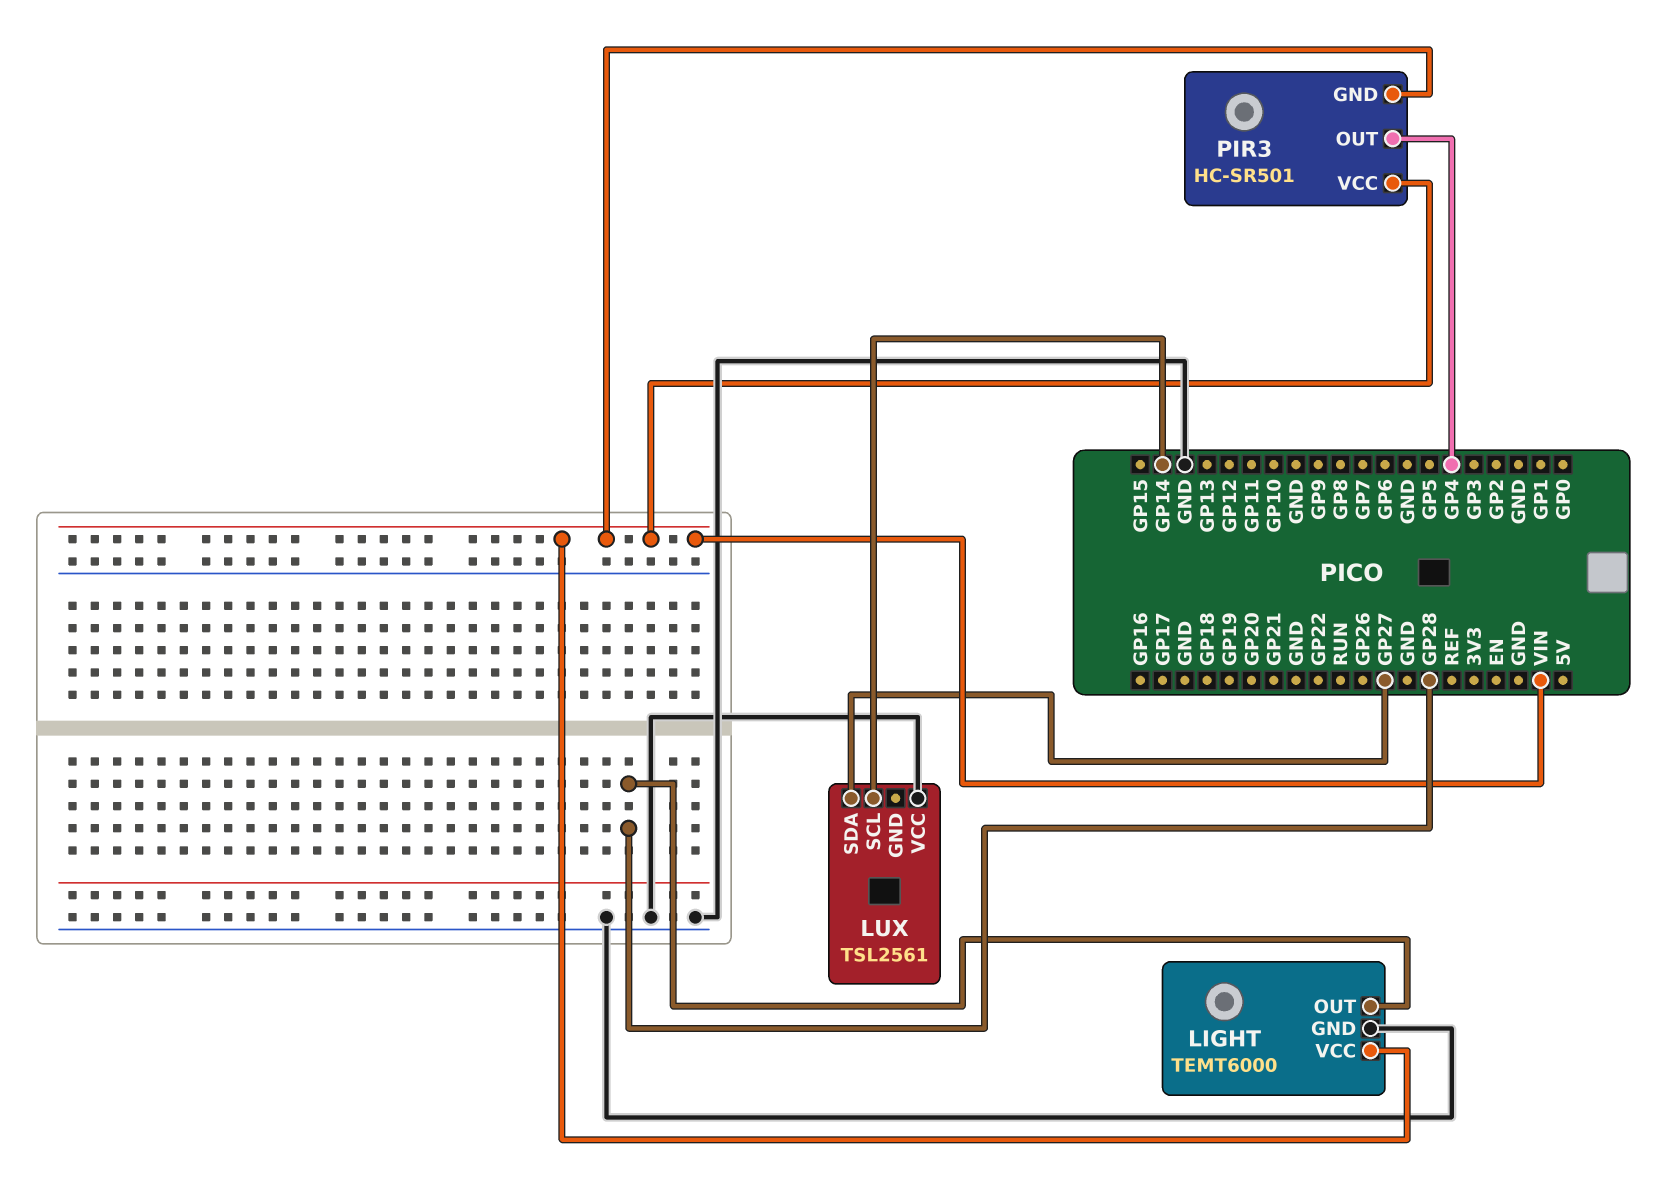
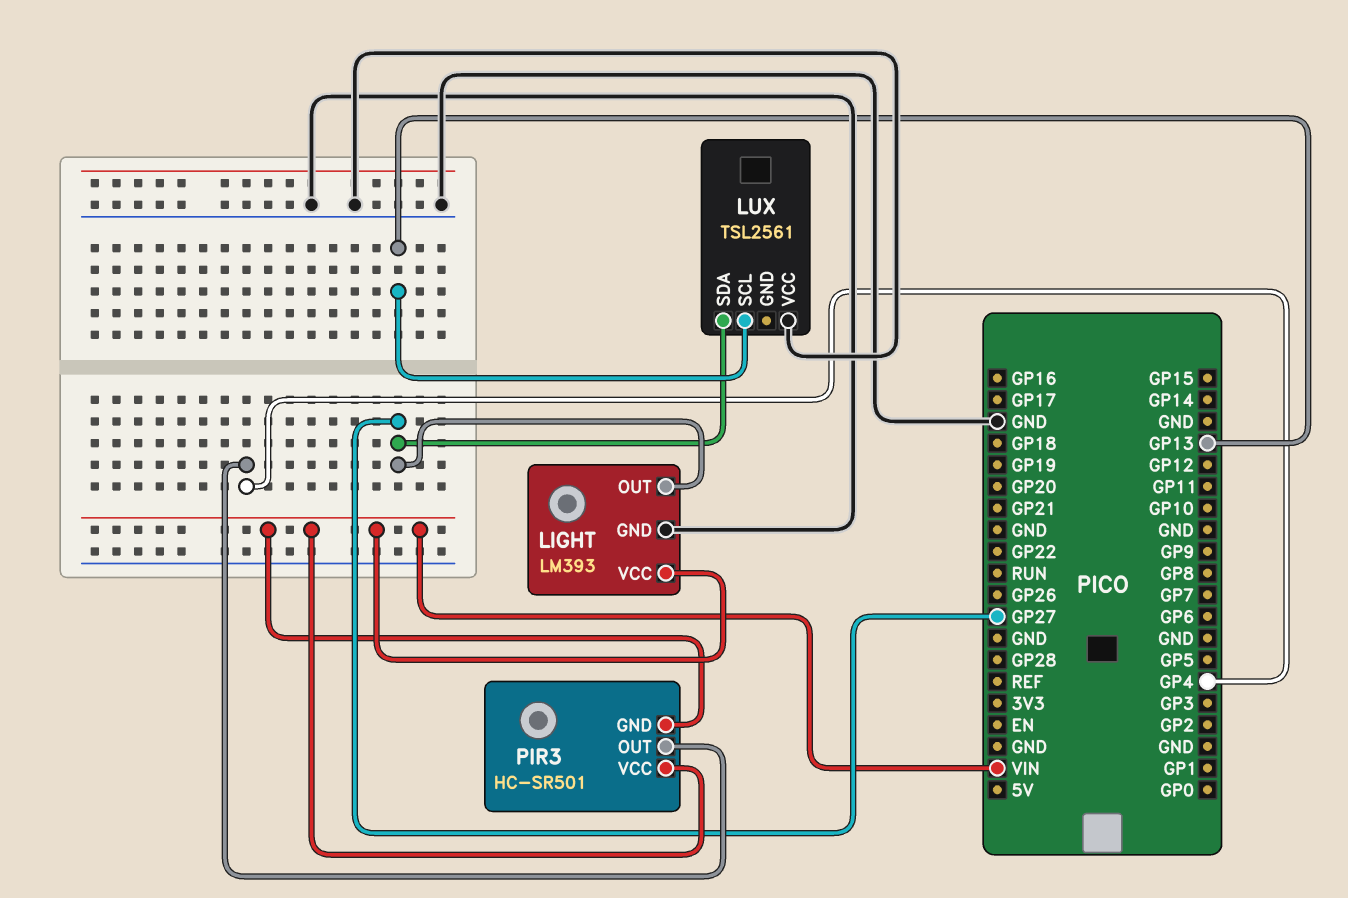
LIGHT: TEMT6000 -> LM393
LIGHT pin OUT: GP28 -> GP27
LUX pin SCL: GP14 -> GP13

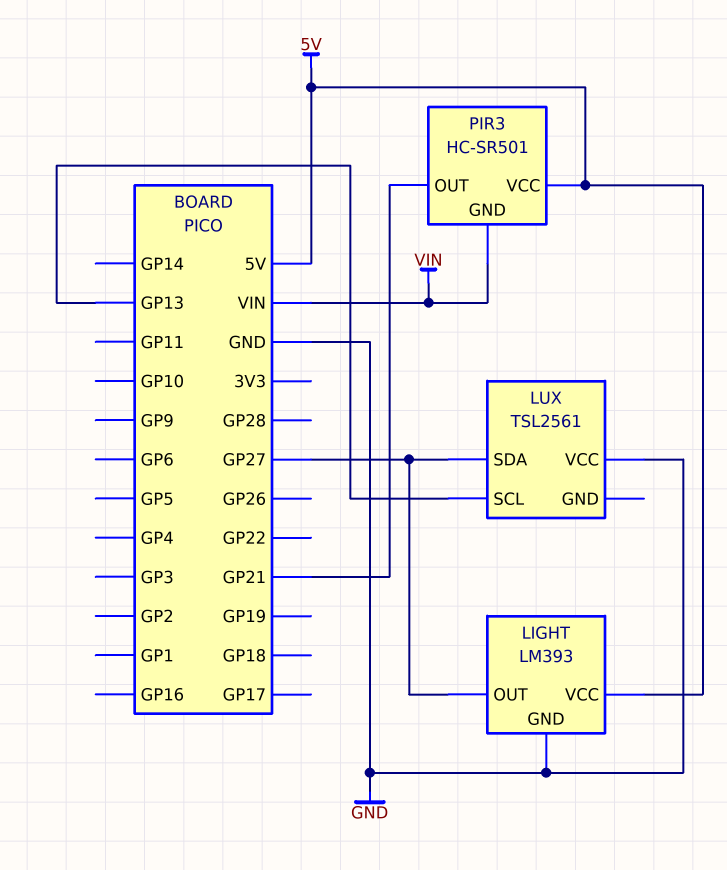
LIGHT pin VCC: VIN -> 5V
PIR3 pin OUT: GP4 -> GP21
PIR3 pin VCC: VIN -> 5V

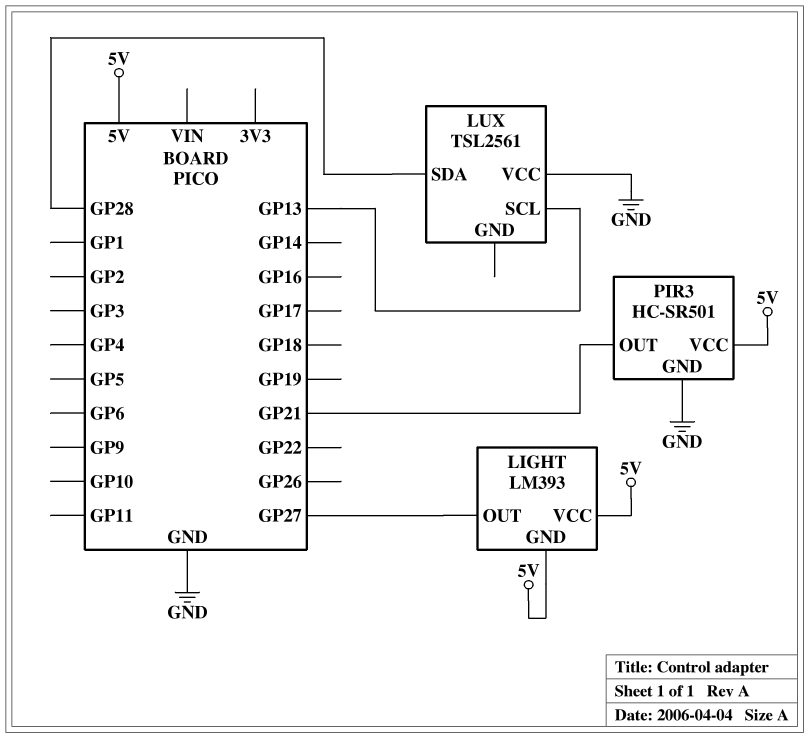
LIGHT pin GND: GND -> 5V
LUX pin SDA: GP27 -> GP28
PIR3 pin GND: VIN -> GND

